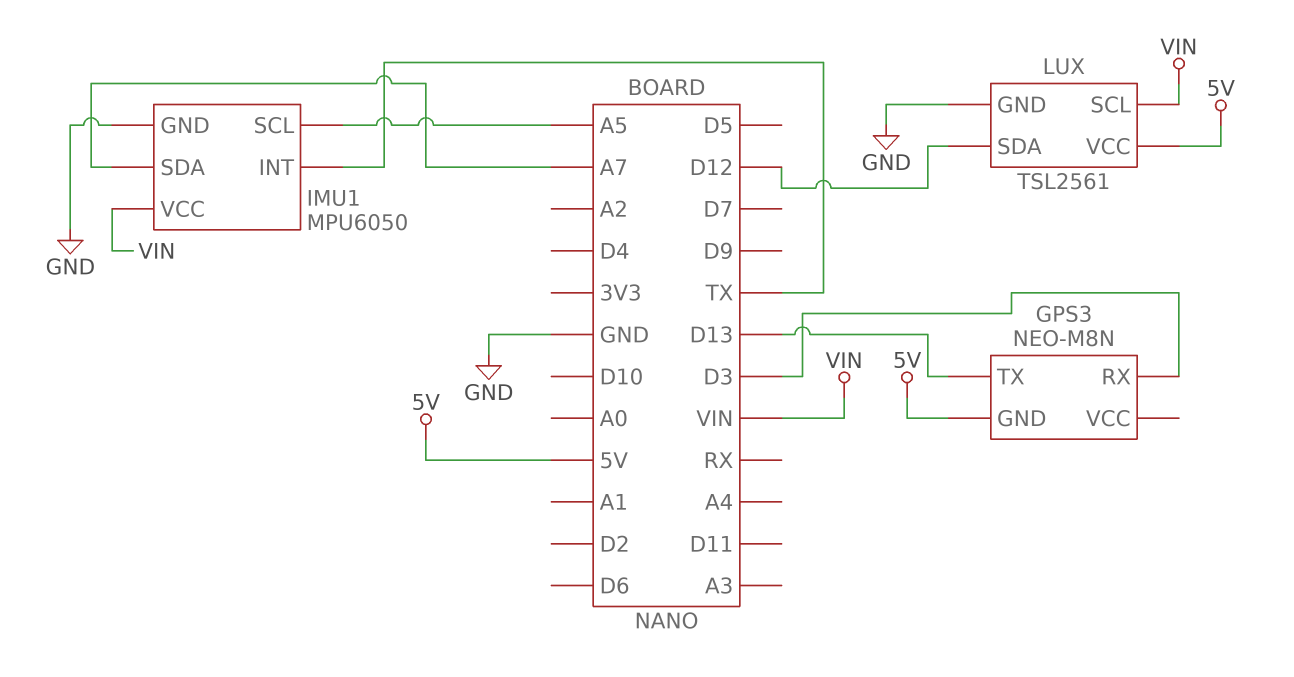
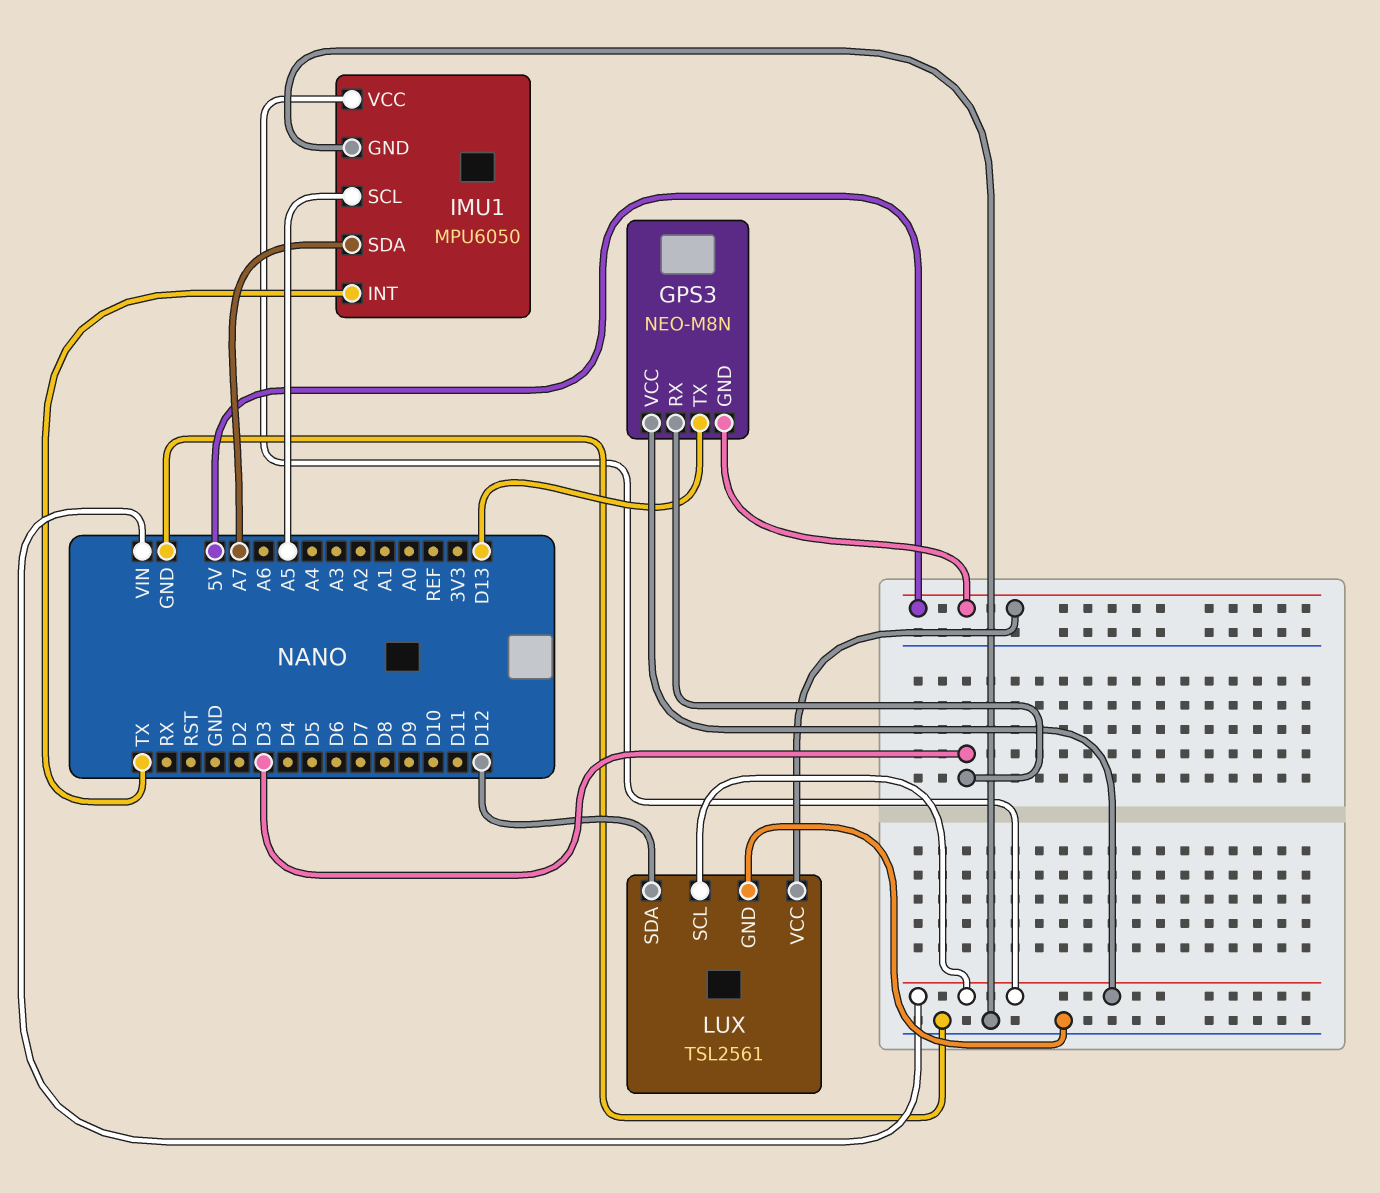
GPS3 pin VCC: none -> VIN

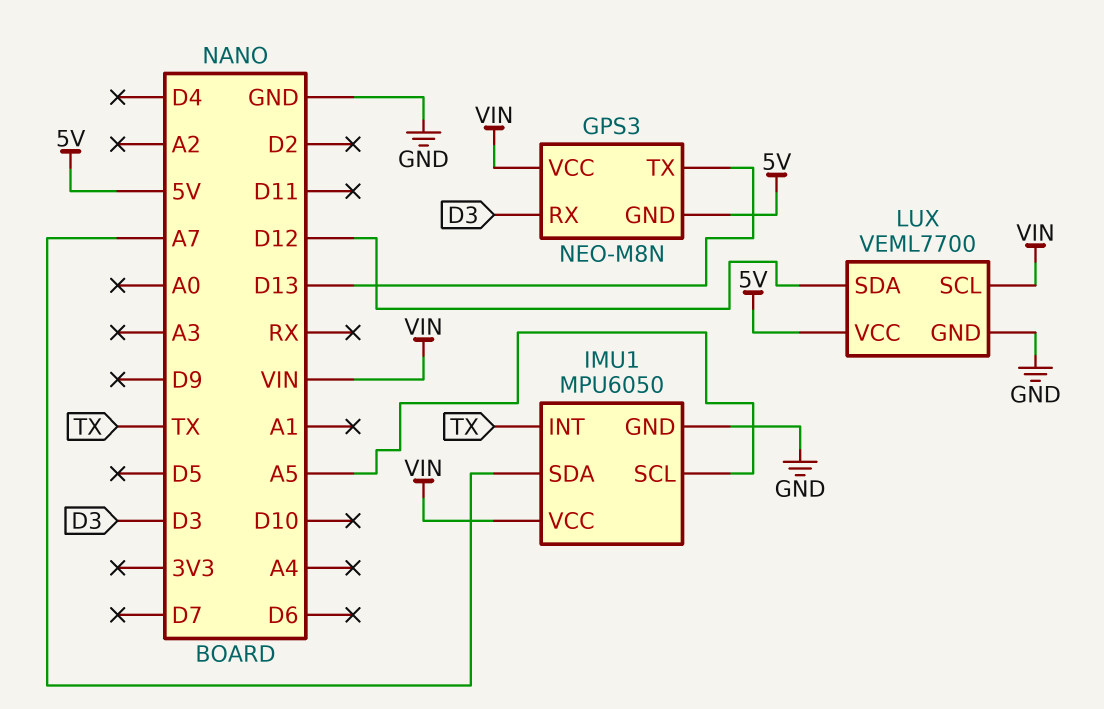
LUX: TSL2561 -> VEML7700

